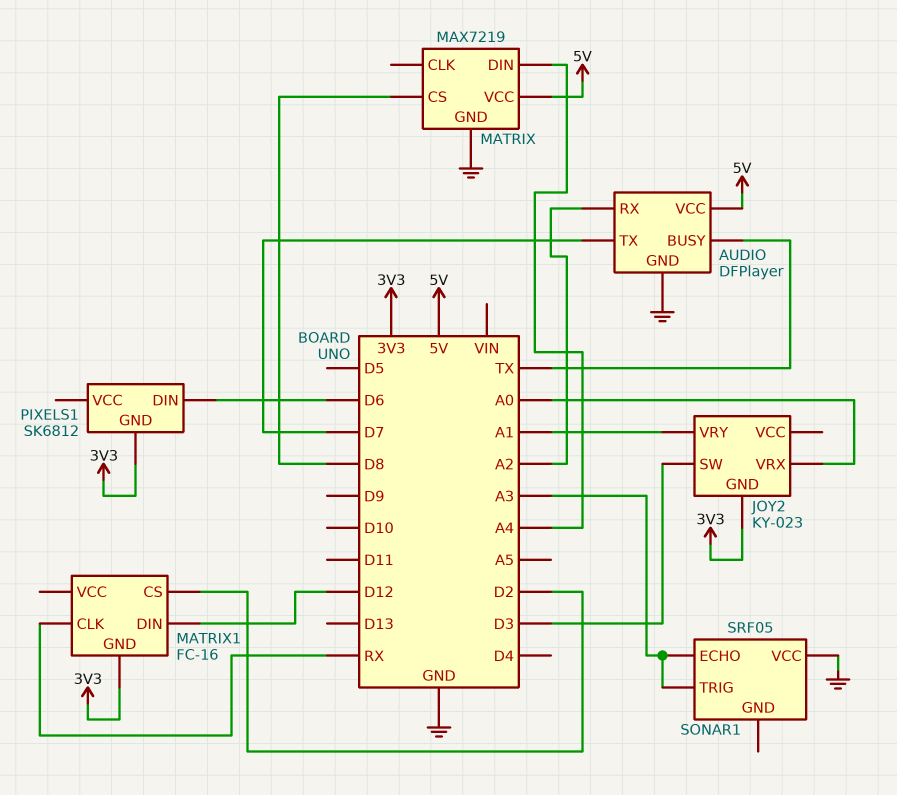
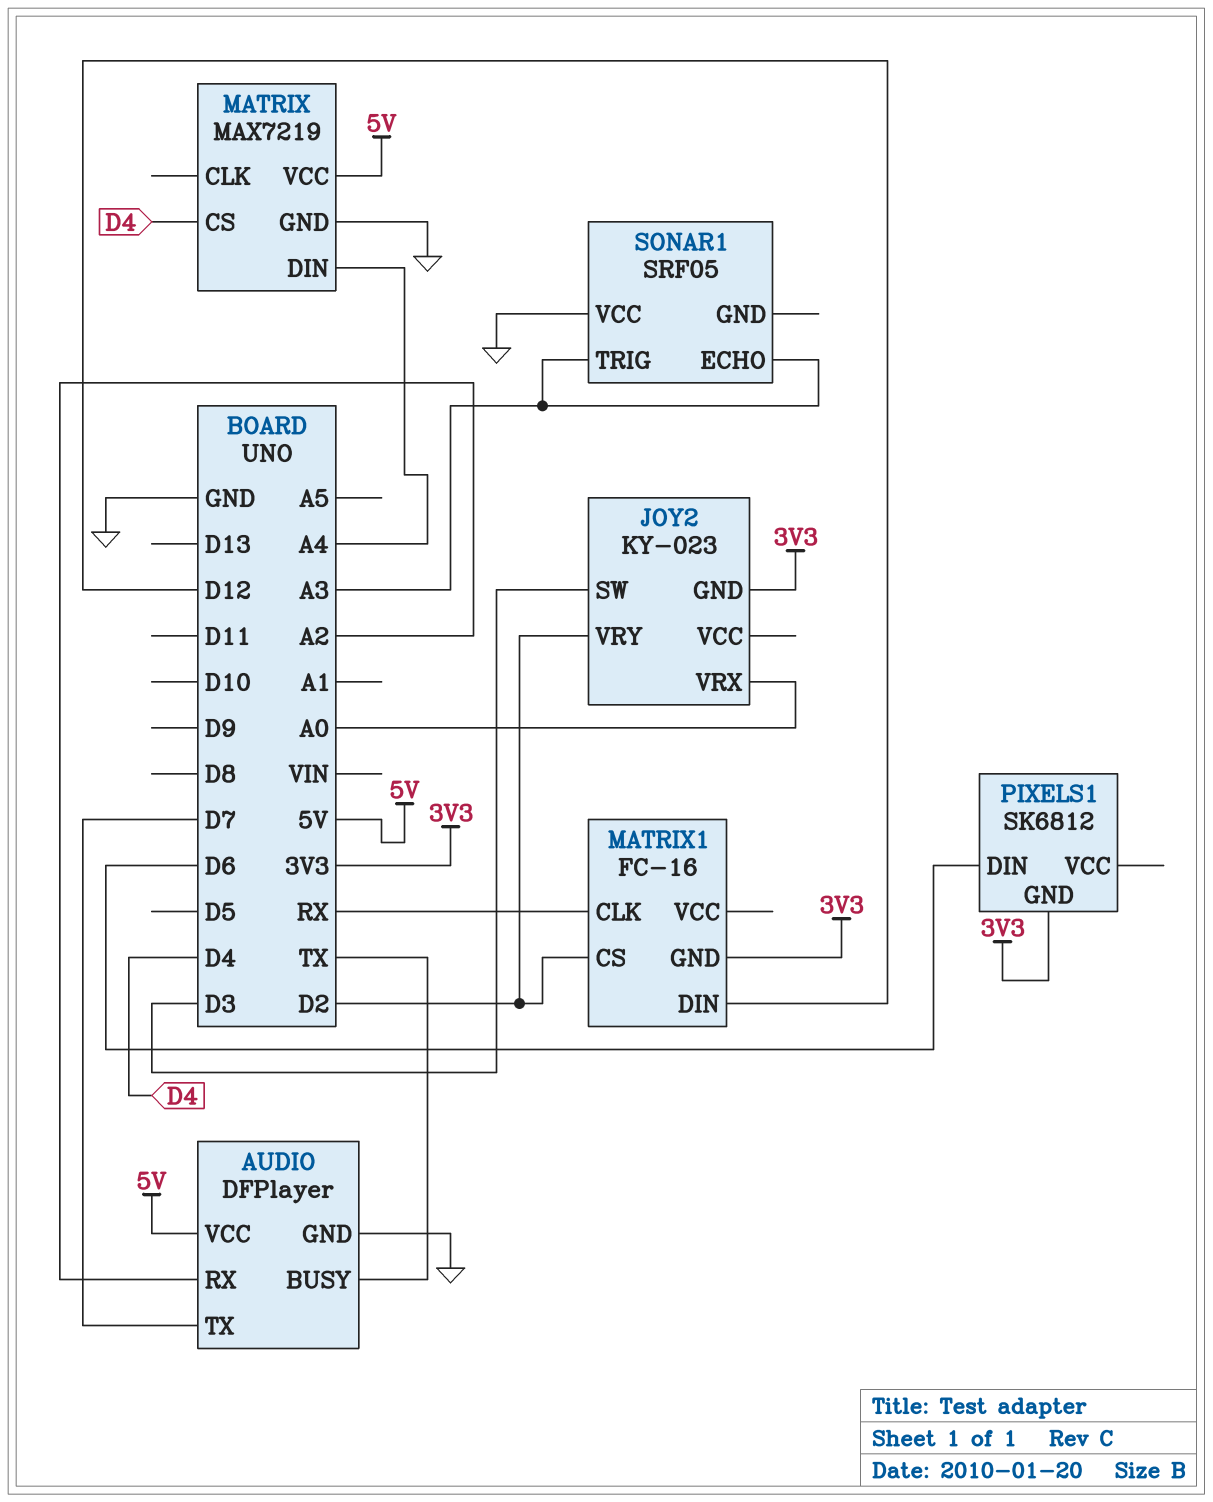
JOY2 pin VRY: A1 -> D2
MATRIX pin CS: D8 -> D4

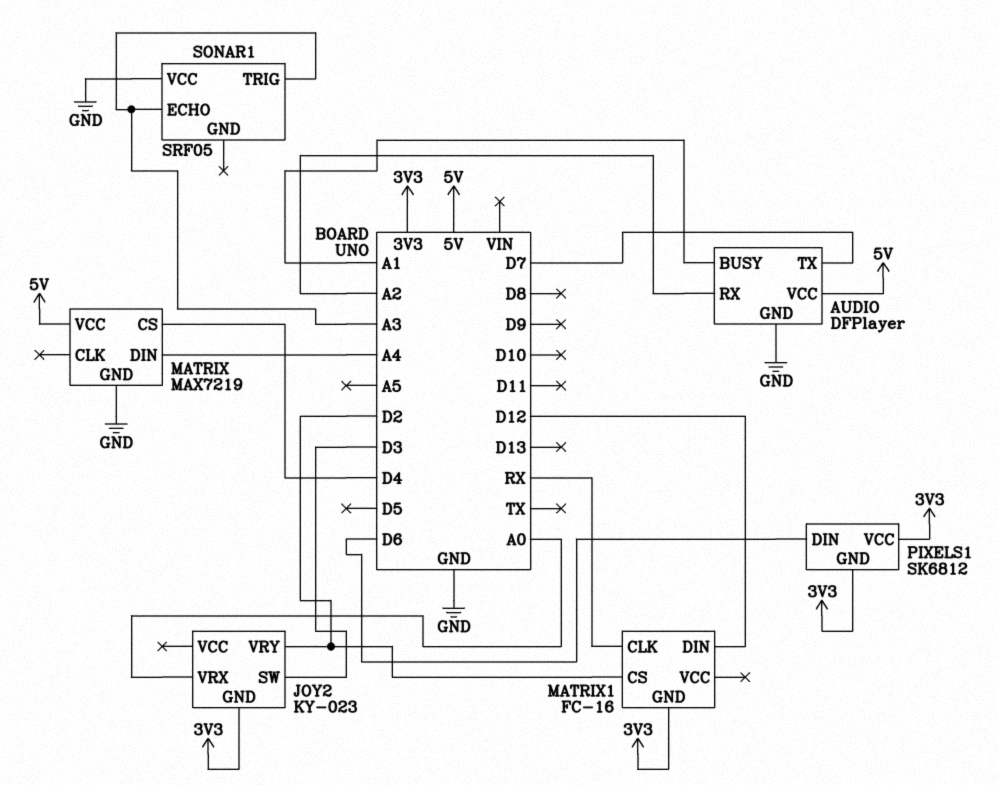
AUDIO pin BUSY: TX -> A1
PIXELS1 pin VCC: none -> 3V3

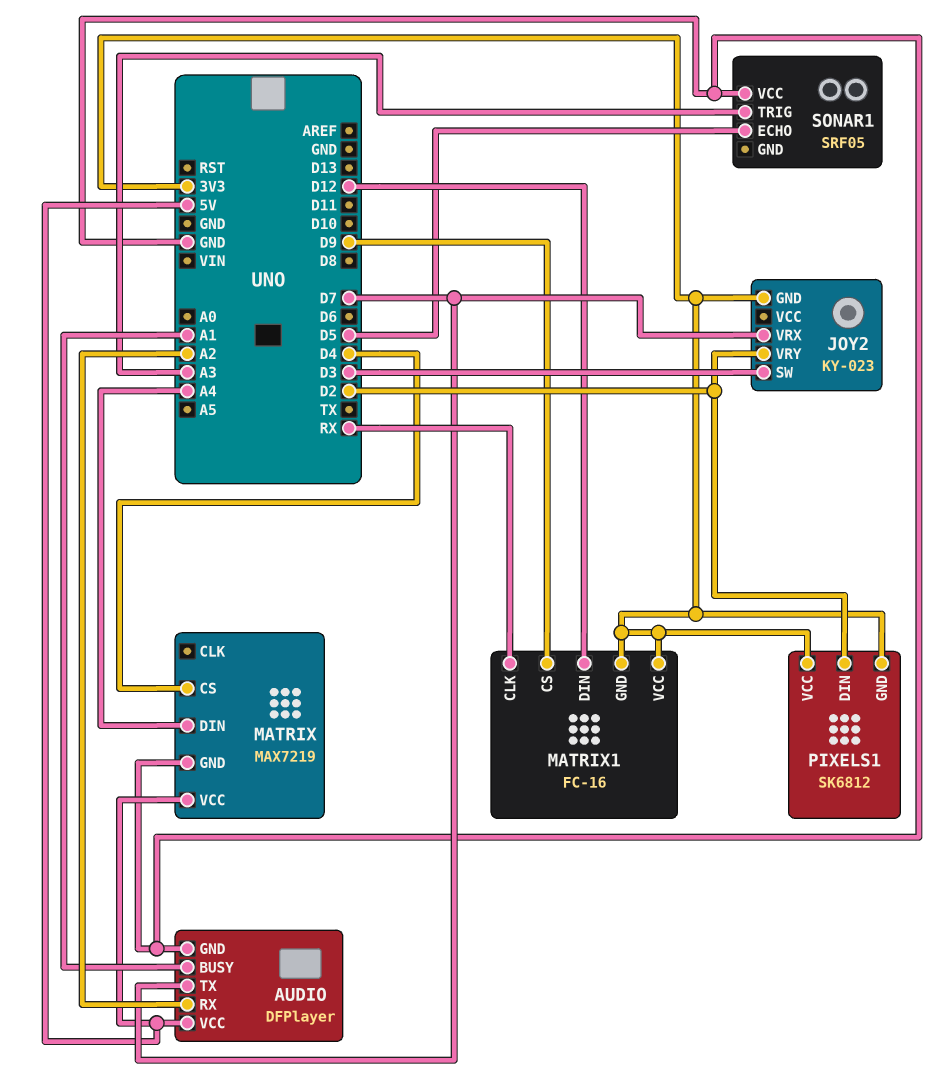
JOY2 pin VRX: A0 -> D7
MATRIX1 pin CS: D2 -> D9
MATRIX1 pin VCC: none -> 3V3
PIXELS1 pin DIN: D6 -> D2
SONAR1 pin ECHO: A3 -> D5

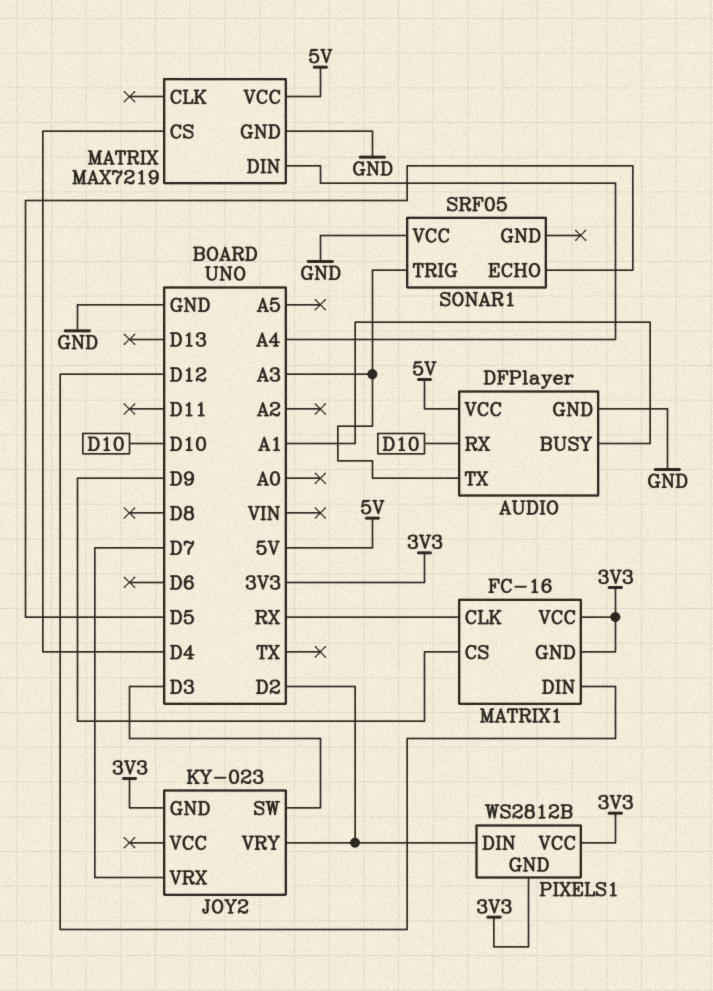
AUDIO pin RX: A2 -> D10
AUDIO pin TX: D7 -> A3
PIXELS1: SK6812 -> WS2812B

